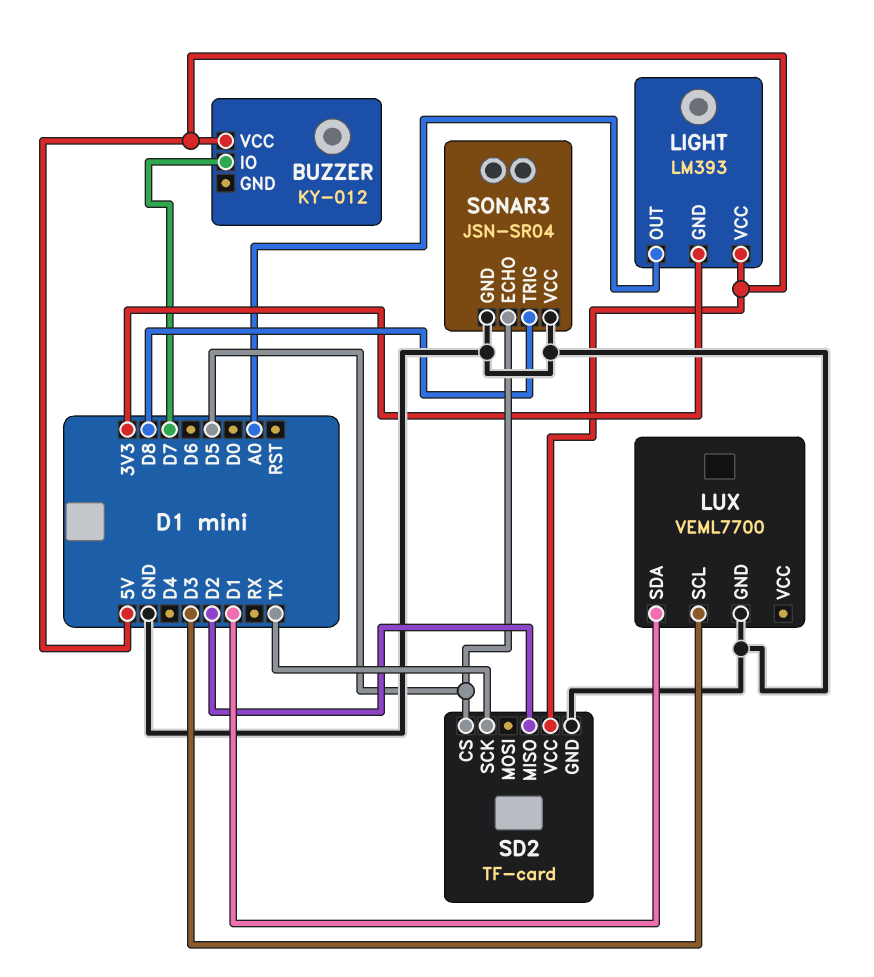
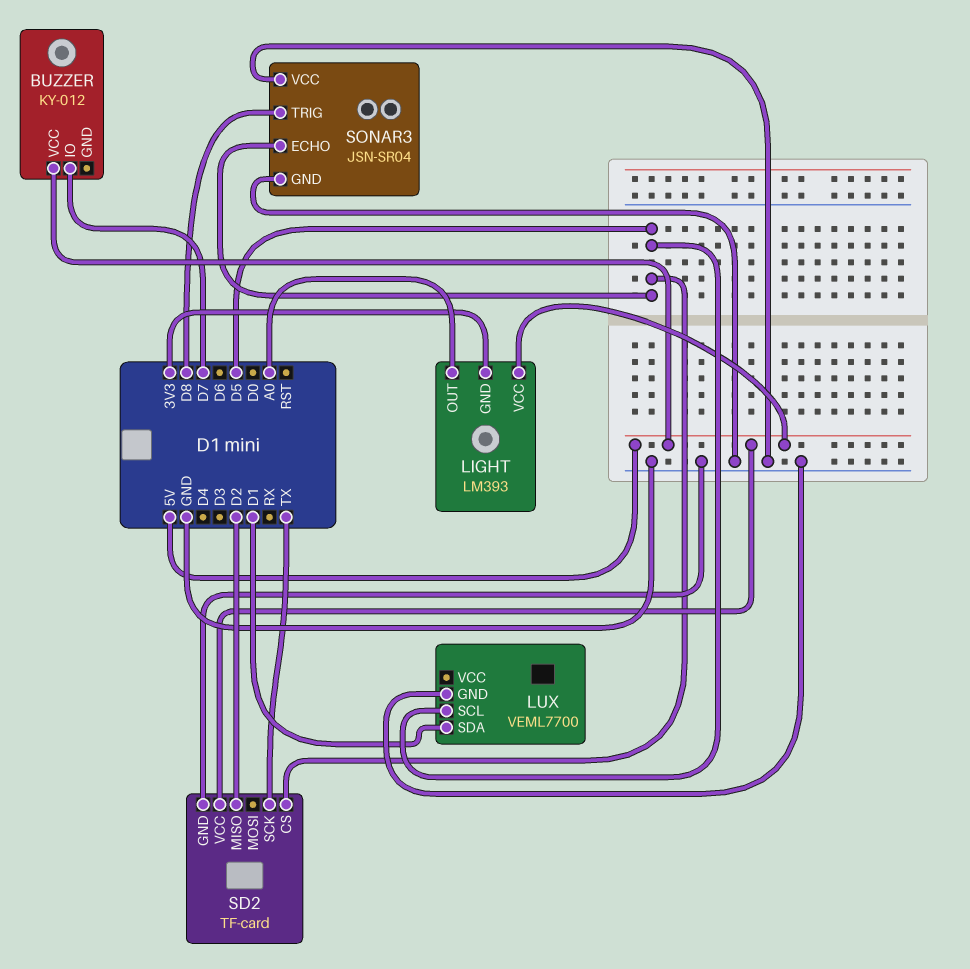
LUX pin SCL: D3 -> D5

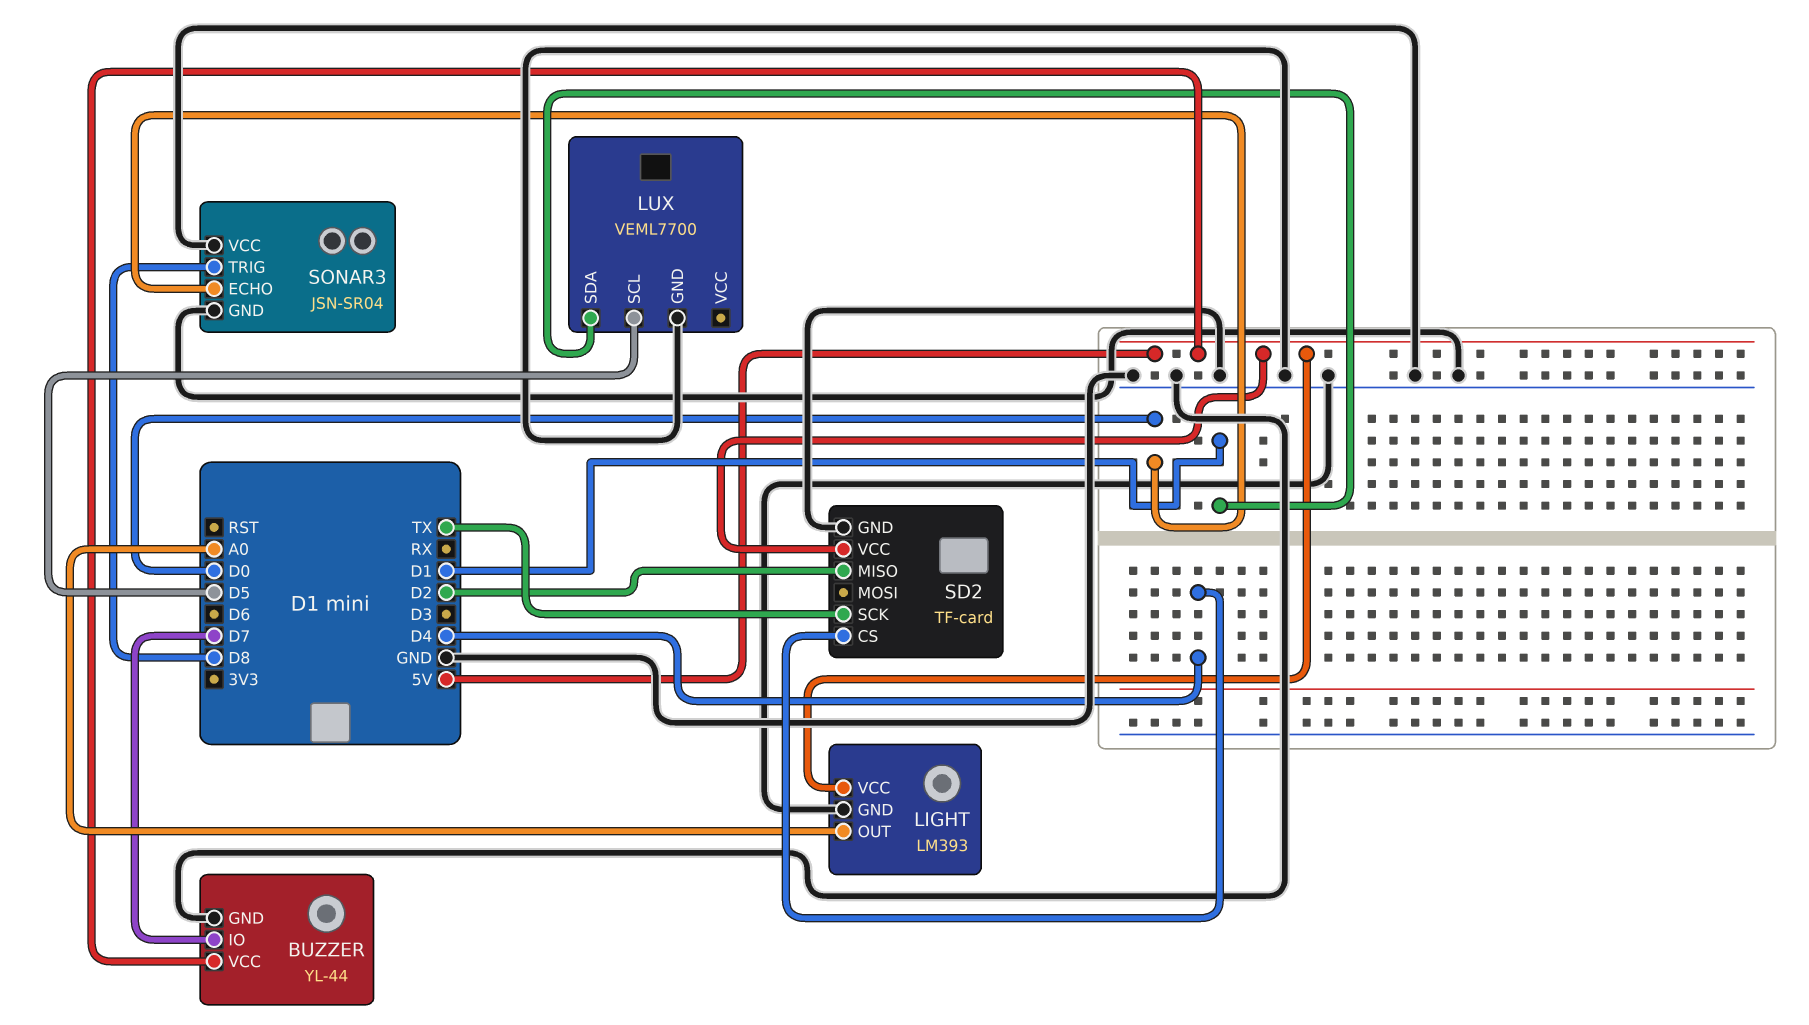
BUZZER: KY-012 -> YL-44
BUZZER pin GND: none -> GND
LIGHT pin GND: 3V3 -> GND
SD2 pin CS: D5 -> D4
SONAR3 pin ECHO: D5 -> D0

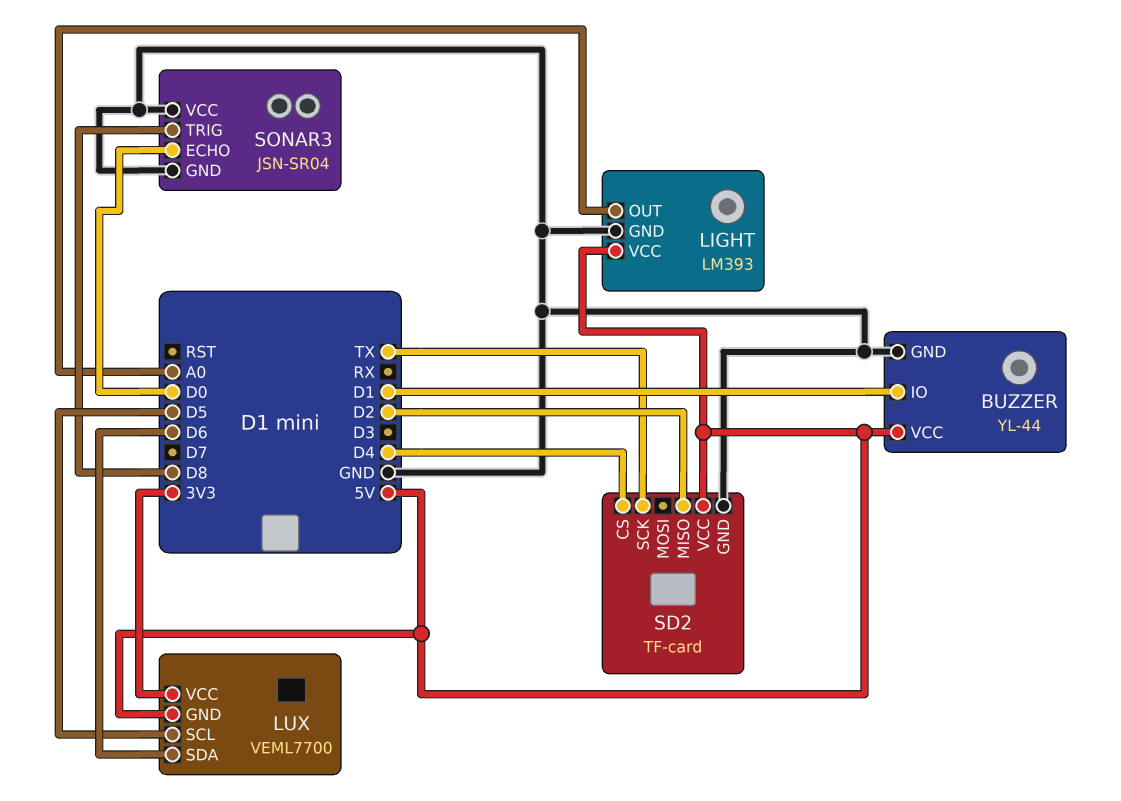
BUZZER pin IO: D7 -> D1
LUX pin GND: GND -> 5V
LUX pin SDA: D1 -> D6
LUX pin VCC: none -> 3V3

